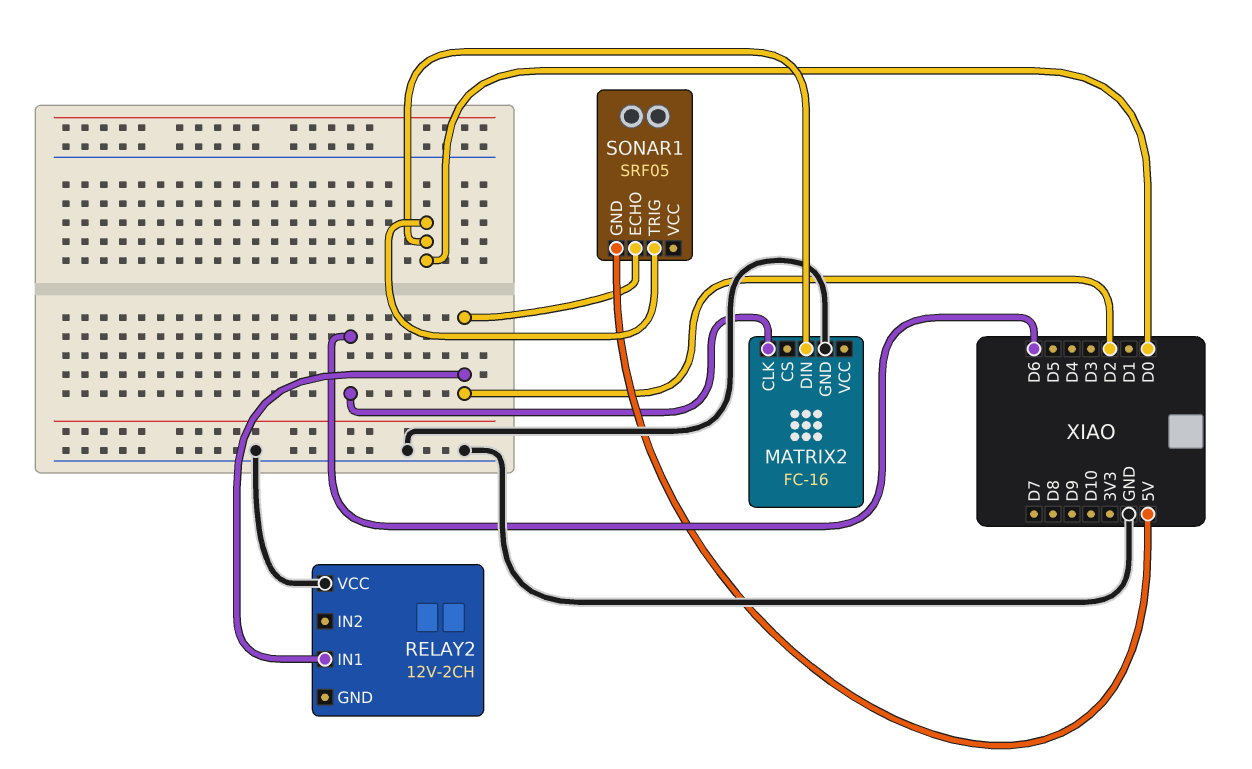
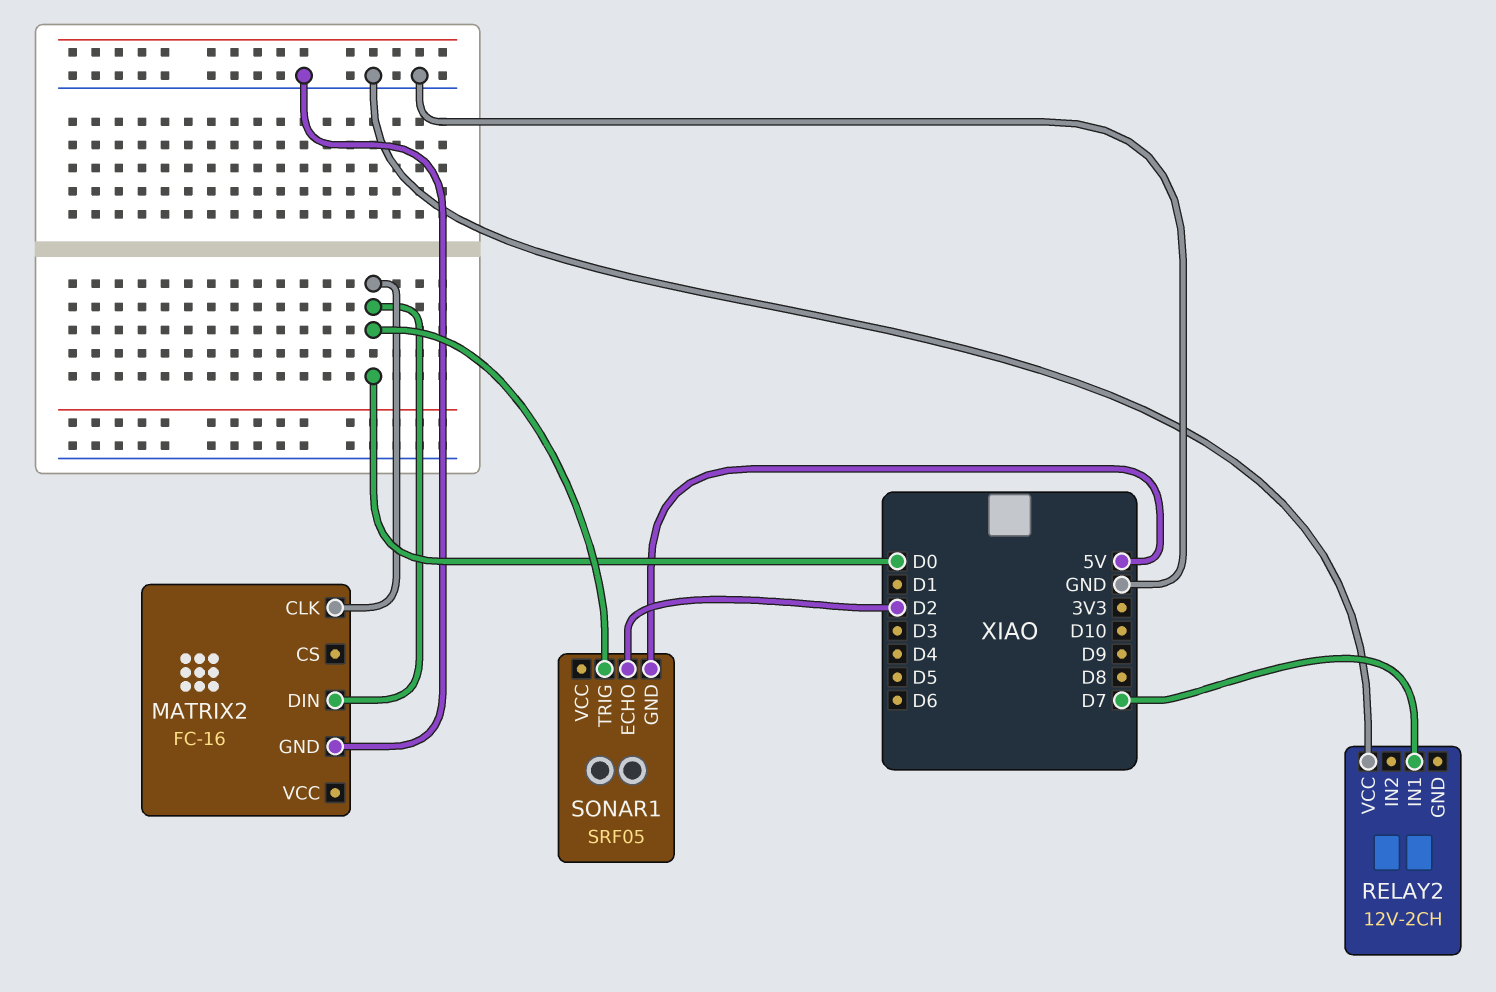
MATRIX2 pin CLK: D6 -> D0
RELAY2 pin IN1: D2 -> D7

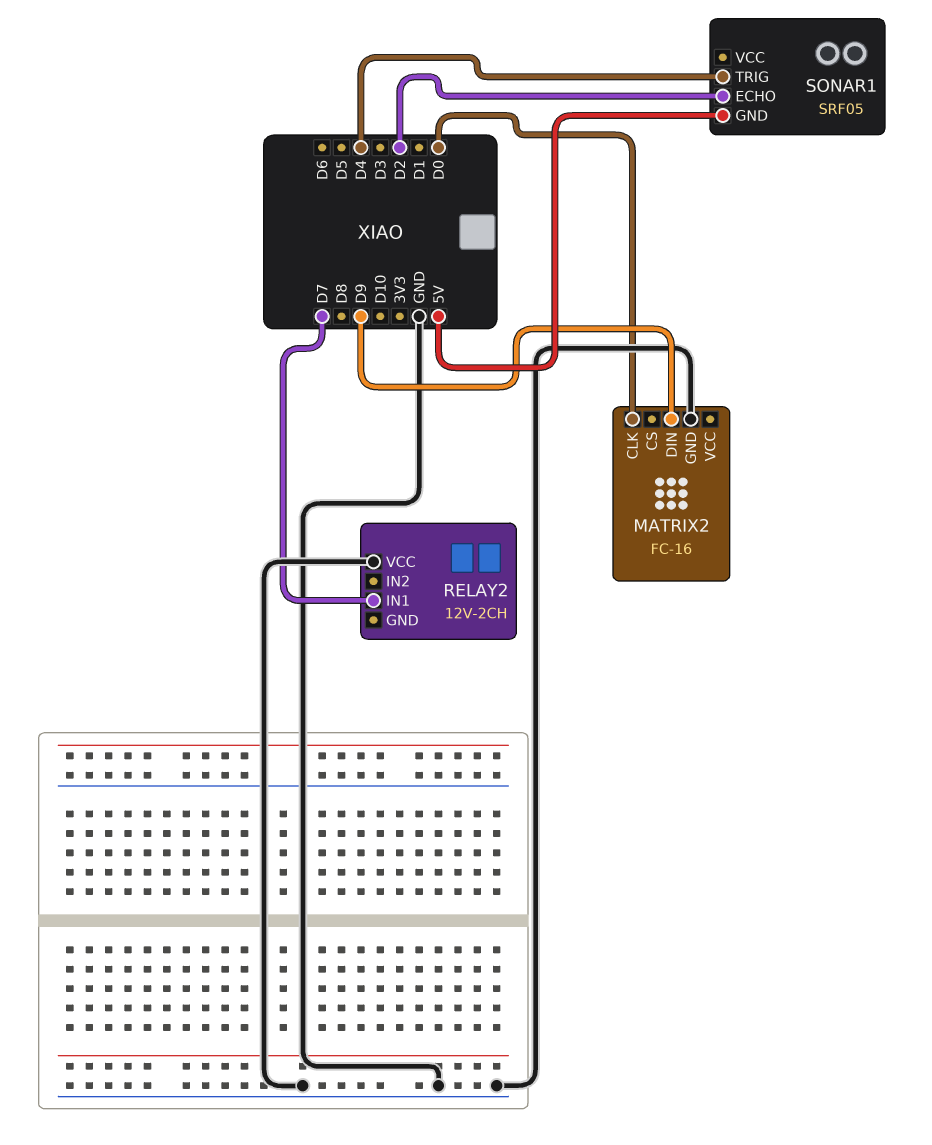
MATRIX2 pin DIN: D0 -> D9
SONAR1 pin TRIG: D0 -> D4

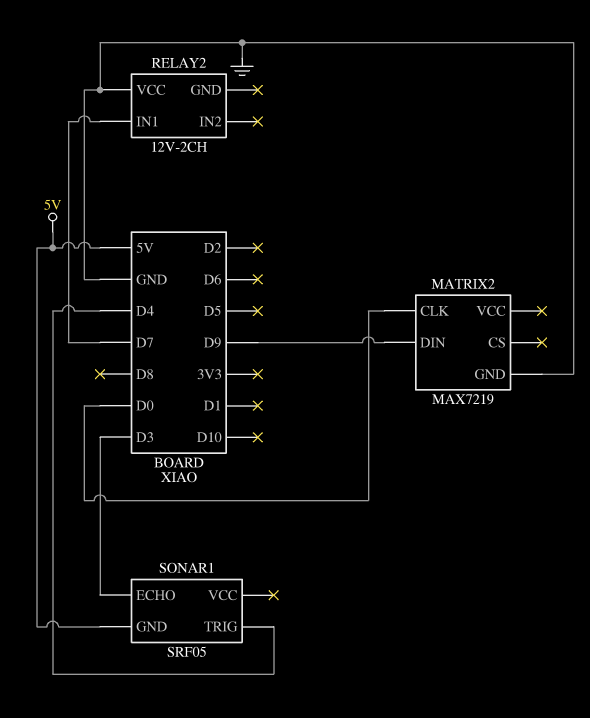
MATRIX2: FC-16 -> MAX7219
SONAR1 pin ECHO: D2 -> D3

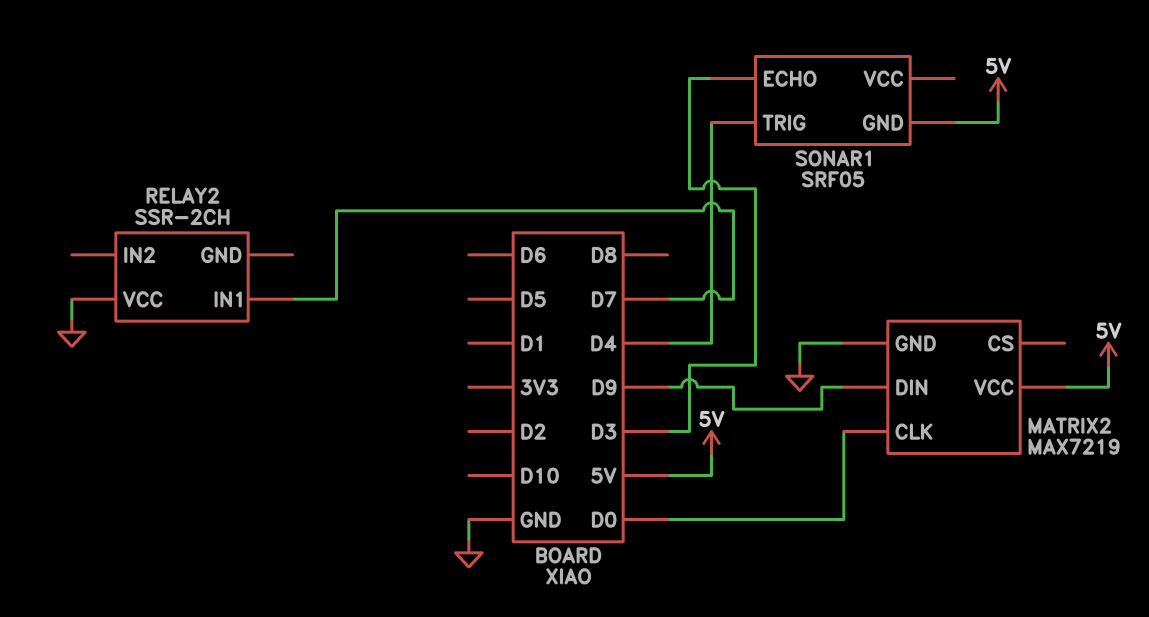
MATRIX2 pin VCC: none -> 5V
RELAY2: 12V-2CH -> SSR-2CH

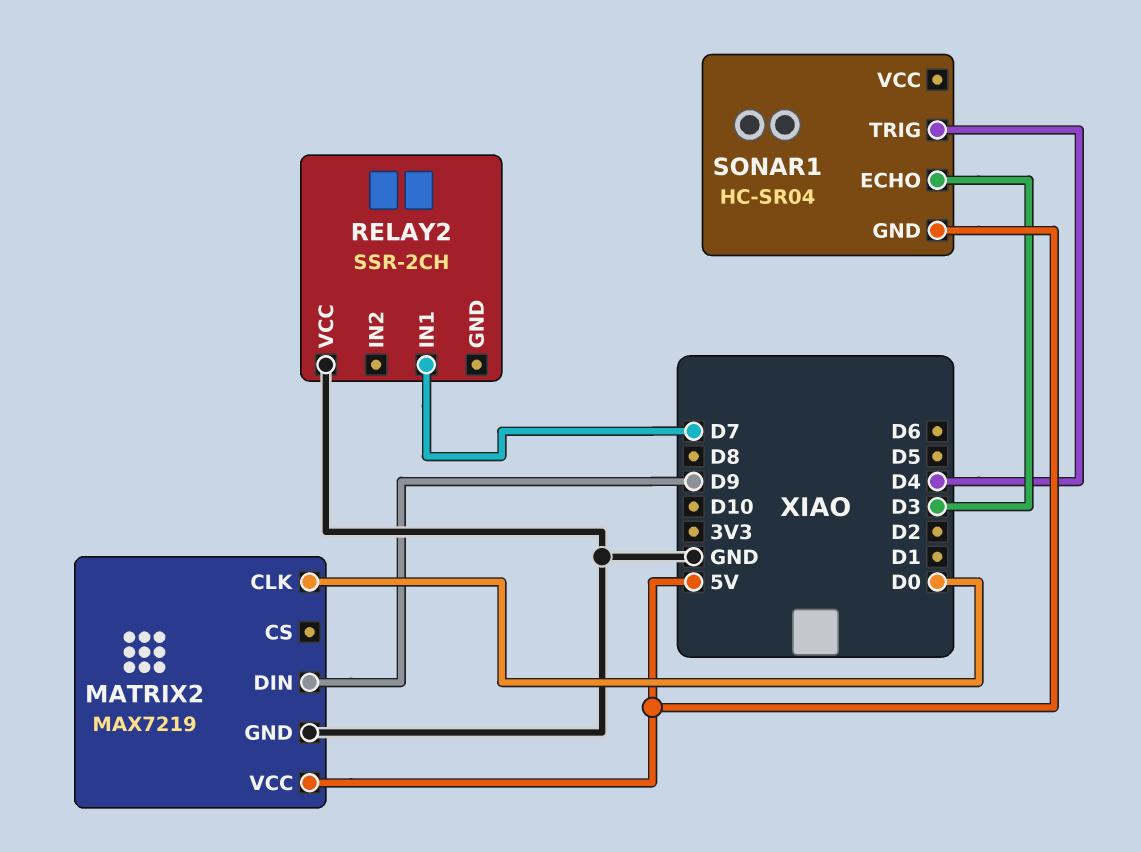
SONAR1: SRF05 -> HC-SR04

